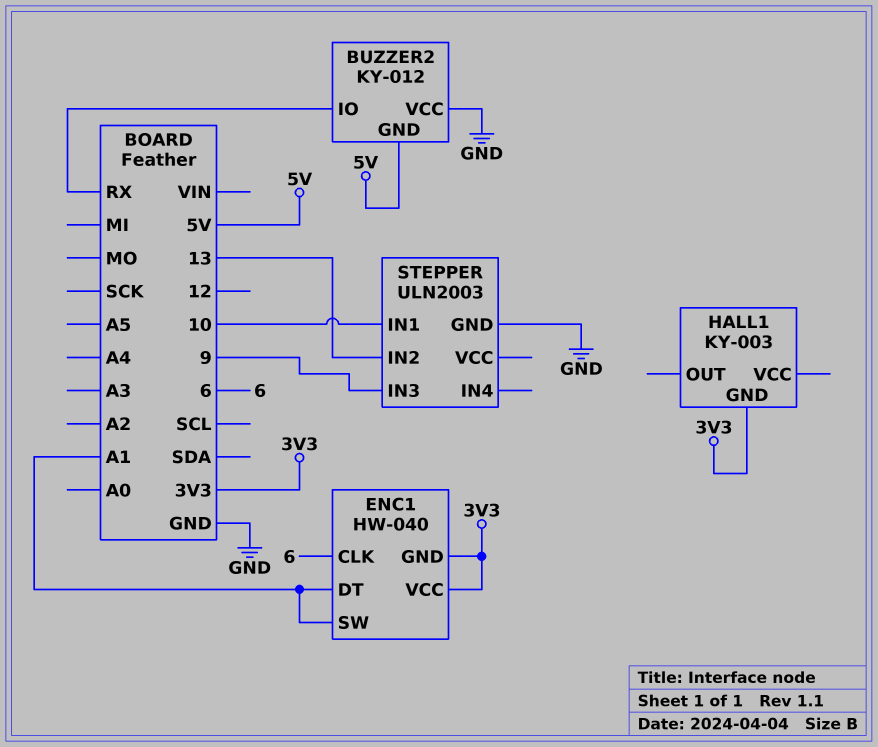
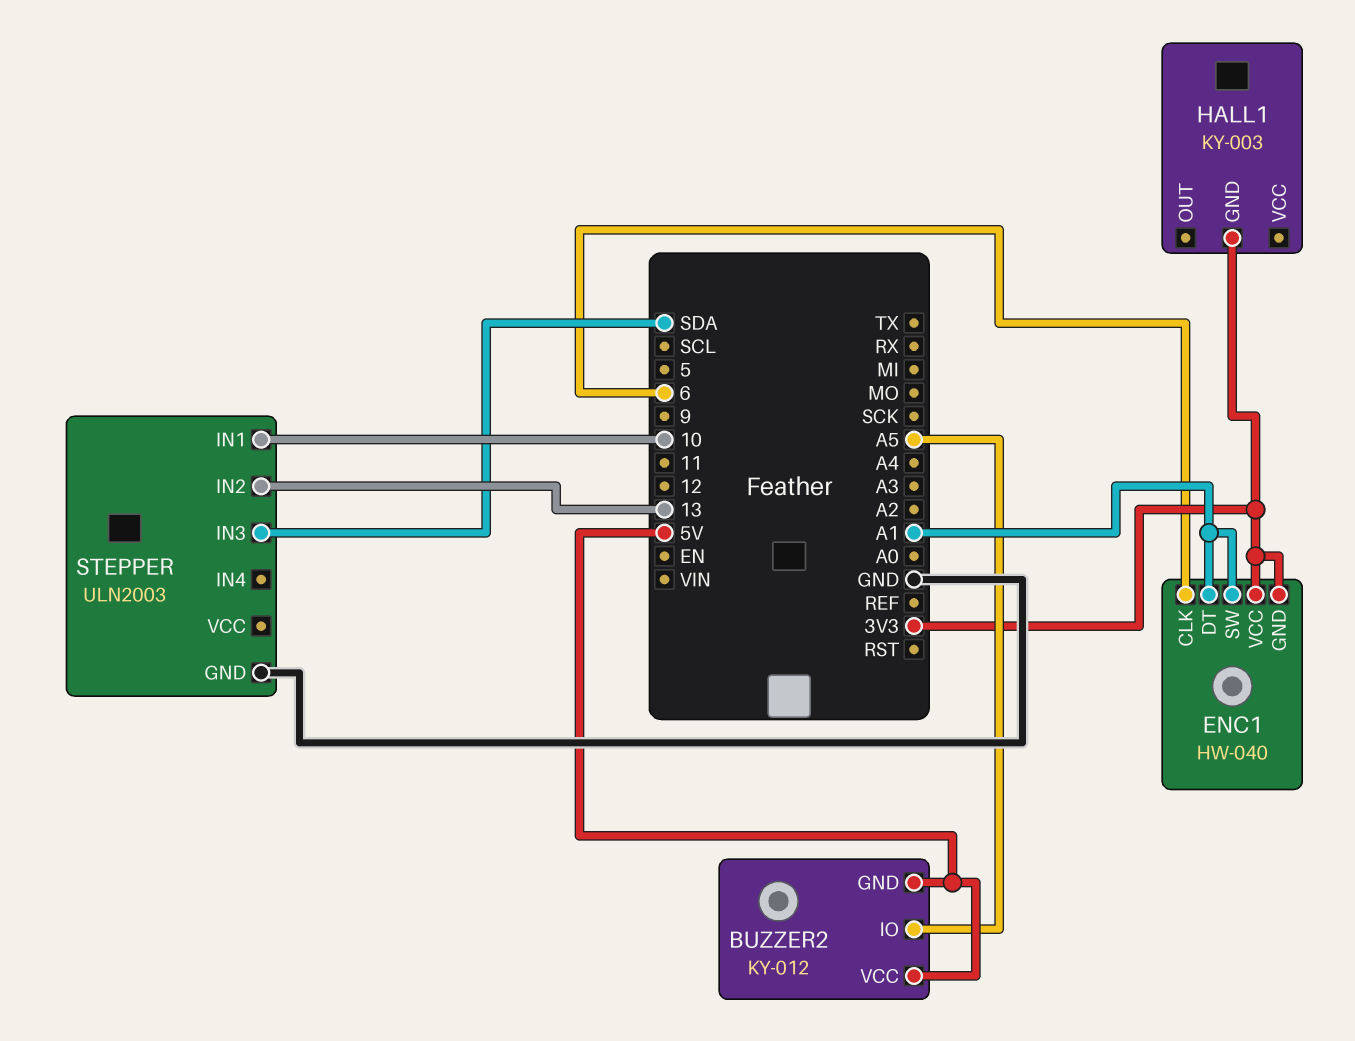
BUZZER2 pin IO: RX -> A5
BUZZER2 pin VCC: GND -> 5V
STEPPER pin IN3: 9 -> SDA

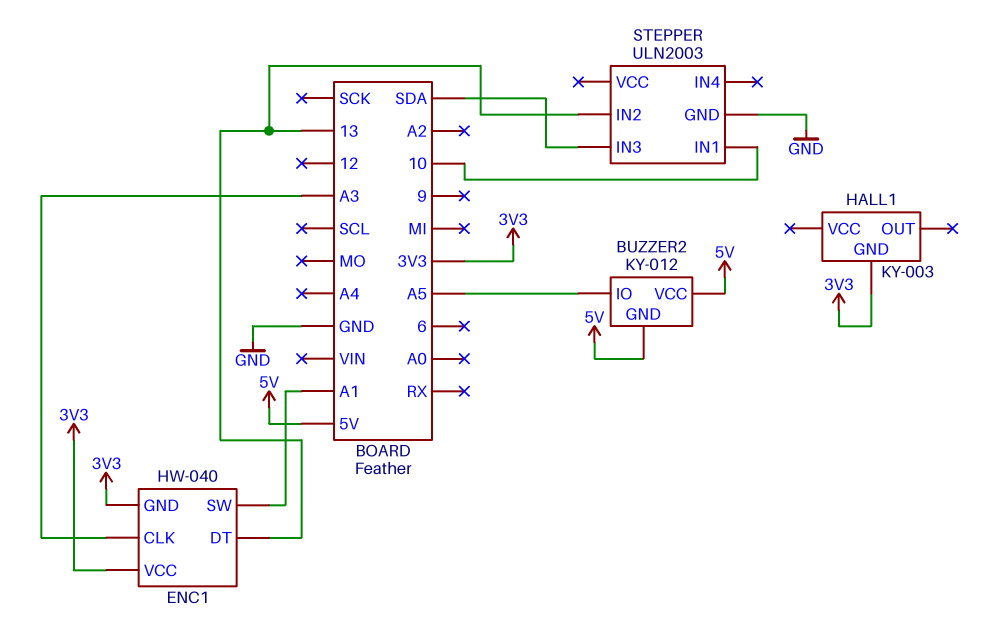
ENC1 pin CLK: 6 -> A3
ENC1 pin DT: A1 -> 13

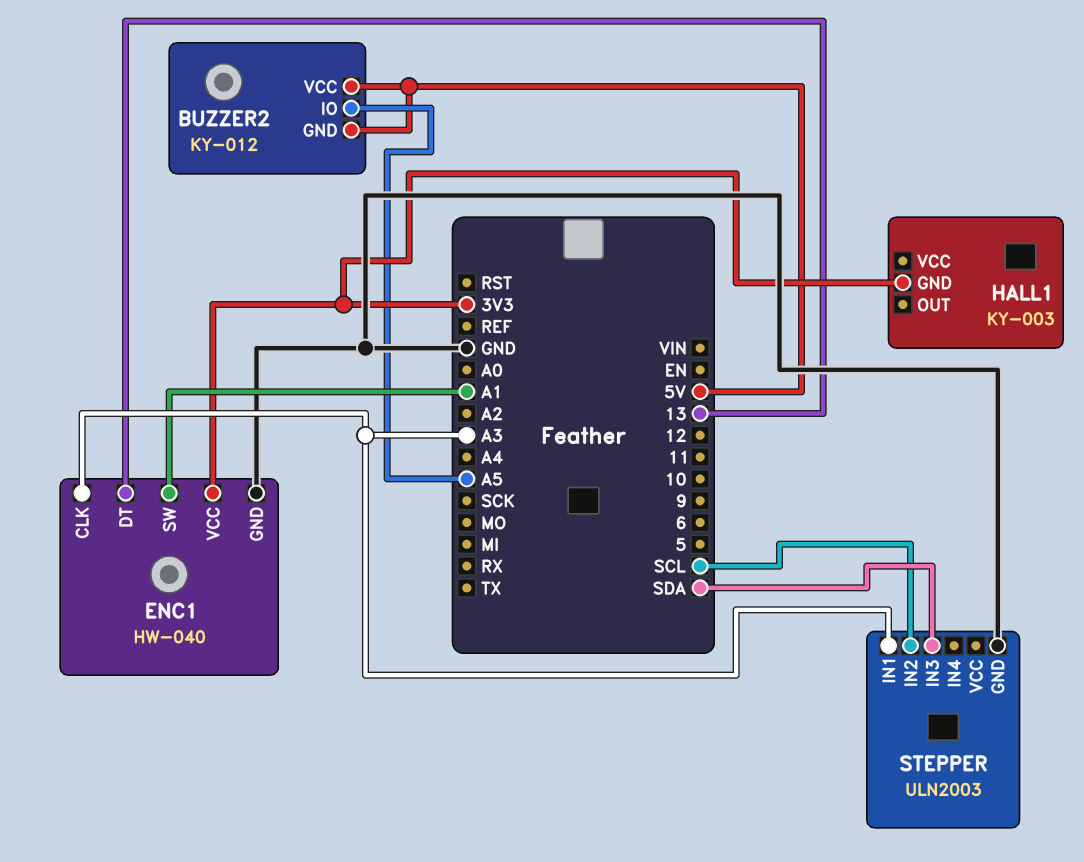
ENC1 pin GND: 3V3 -> GND
STEPPER pin IN1: 10 -> A3
STEPPER pin IN2: 13 -> SCL

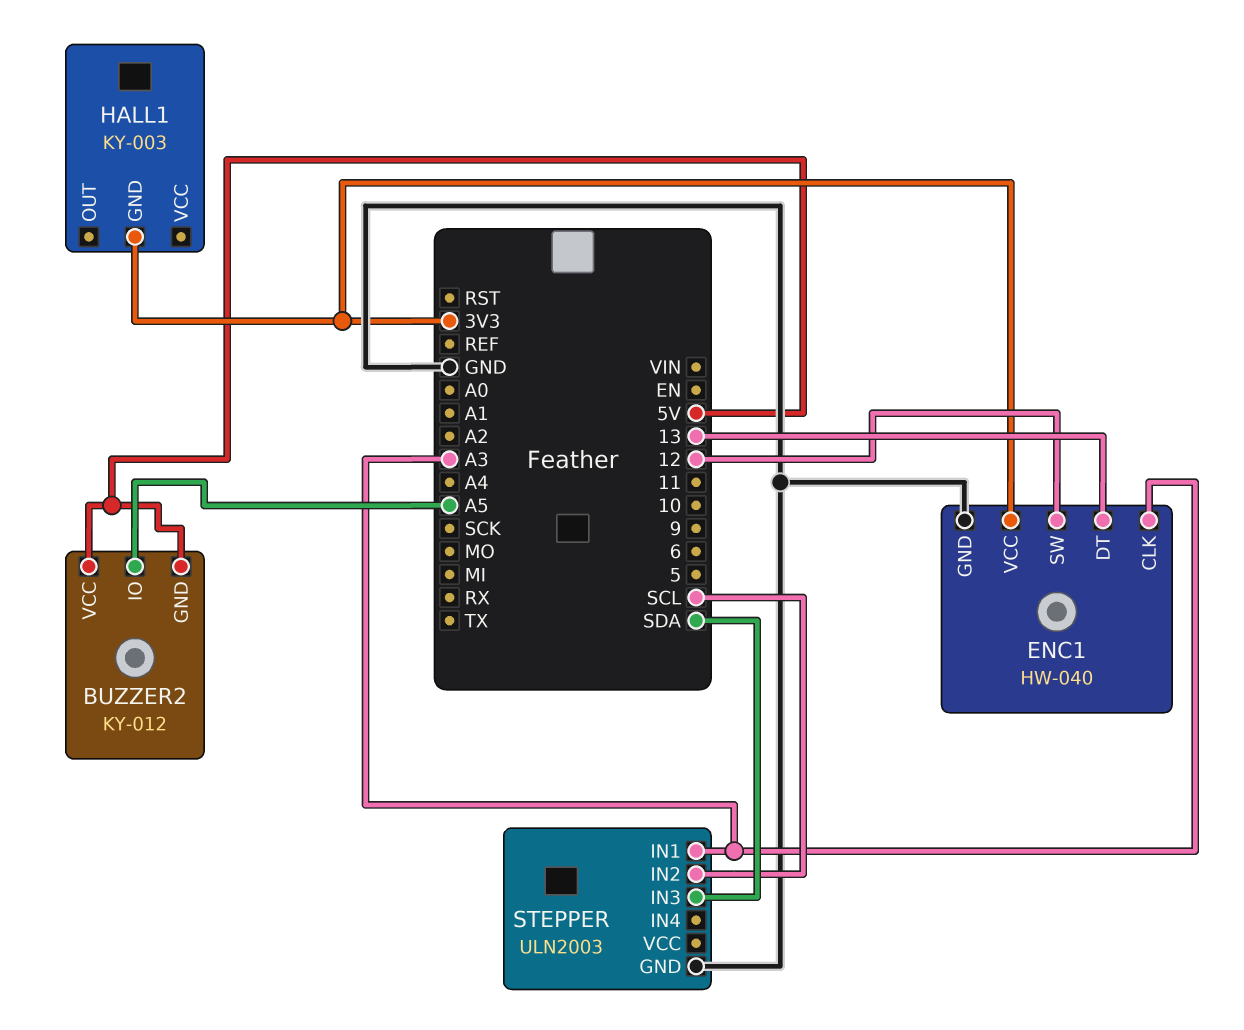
ENC1 pin SW: A1 -> 12

